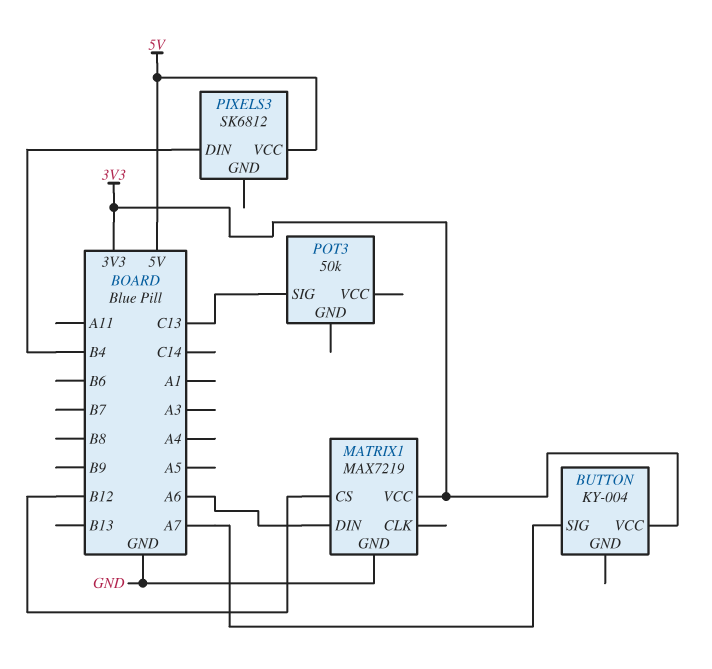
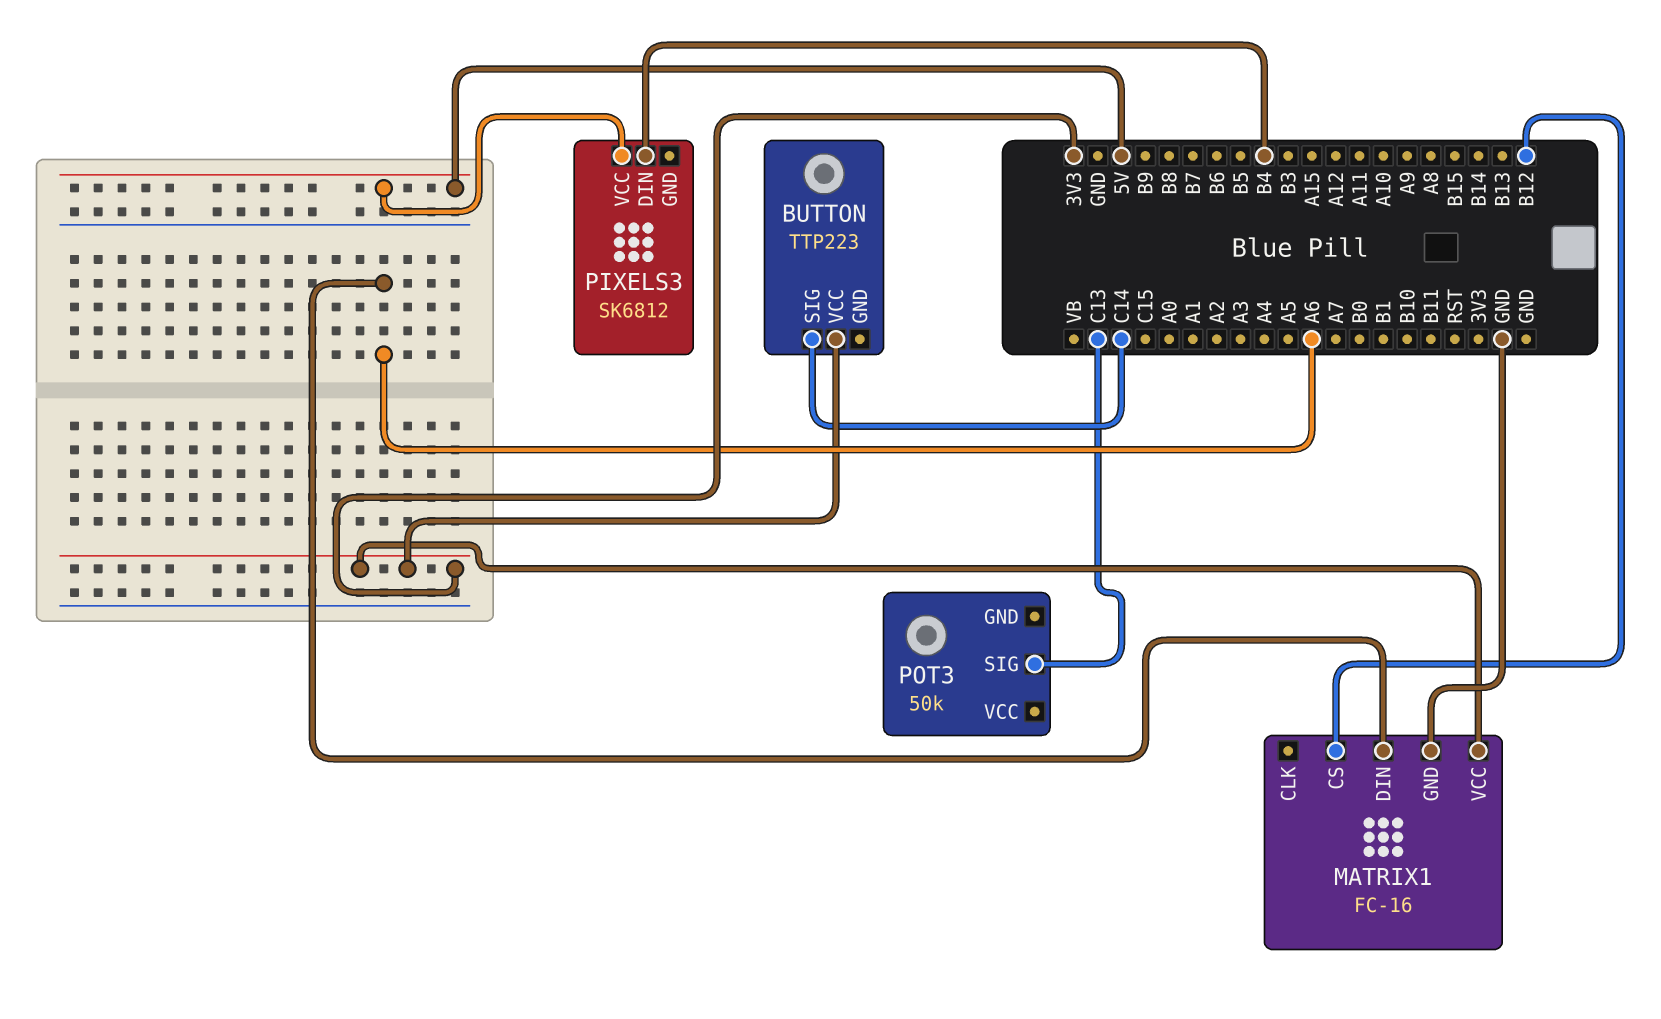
BUTTON: KY-004 -> TTP223
BUTTON pin SIG: A7 -> C14
MATRIX1: MAX7219 -> FC-16

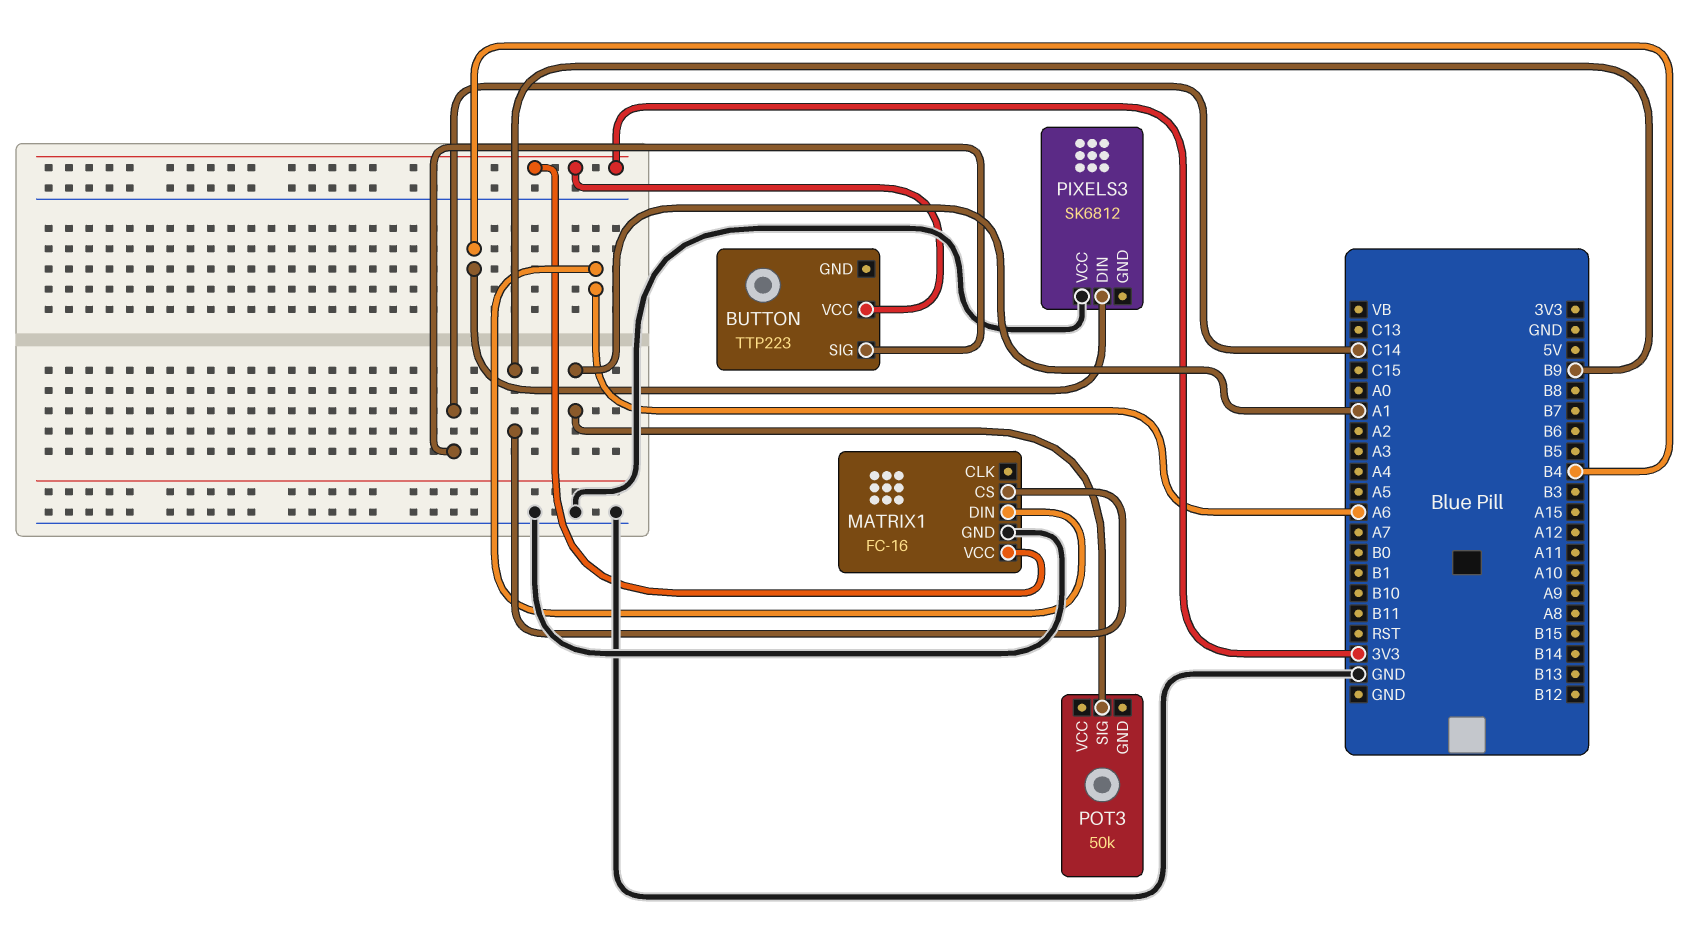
MATRIX1 pin CS: B12 -> B9
PIXELS3 pin VCC: 5V -> GND
POT3 pin SIG: C13 -> A1

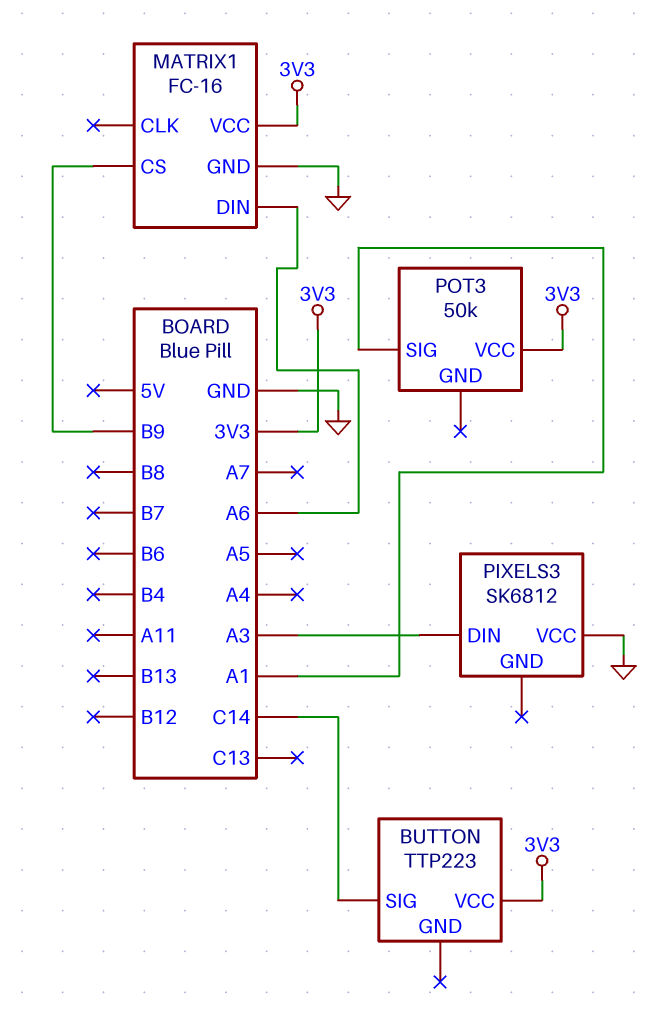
PIXELS3 pin DIN: B4 -> A3
POT3 pin VCC: none -> 3V3

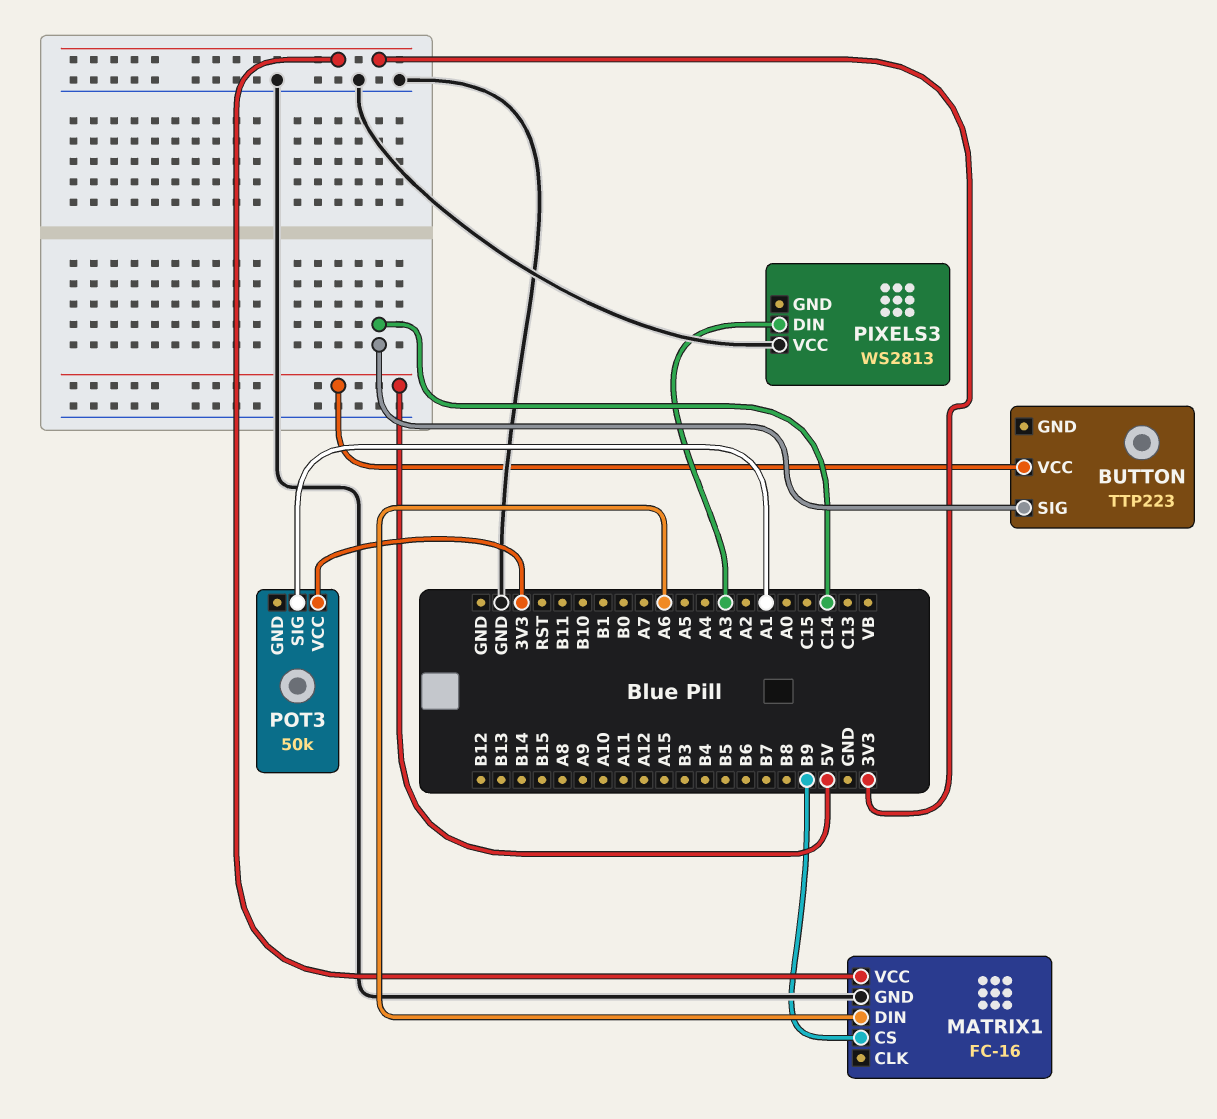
BUTTON pin VCC: 3V3 -> 5V
PIXELS3: SK6812 -> WS2813

